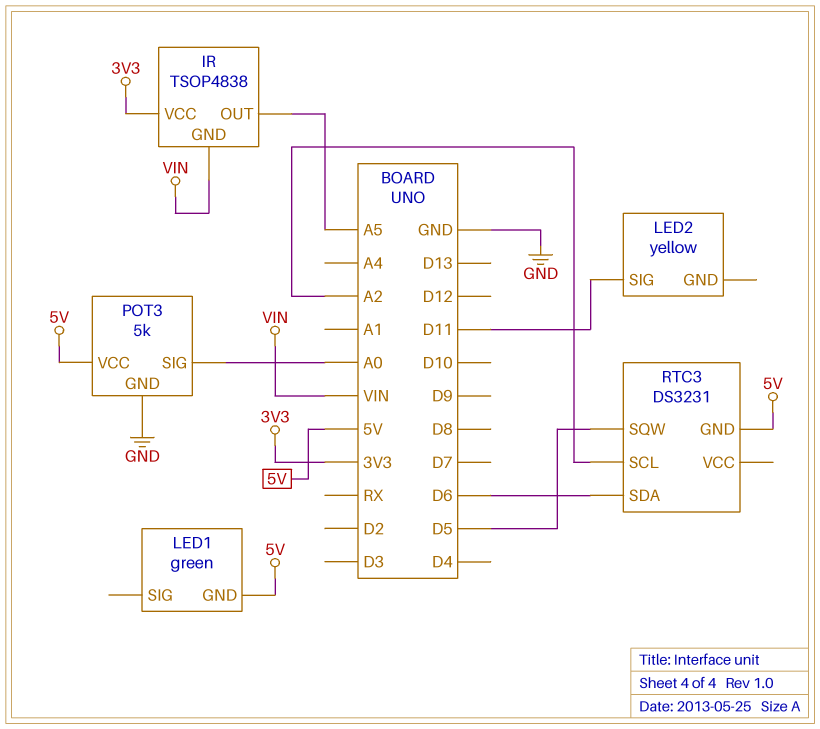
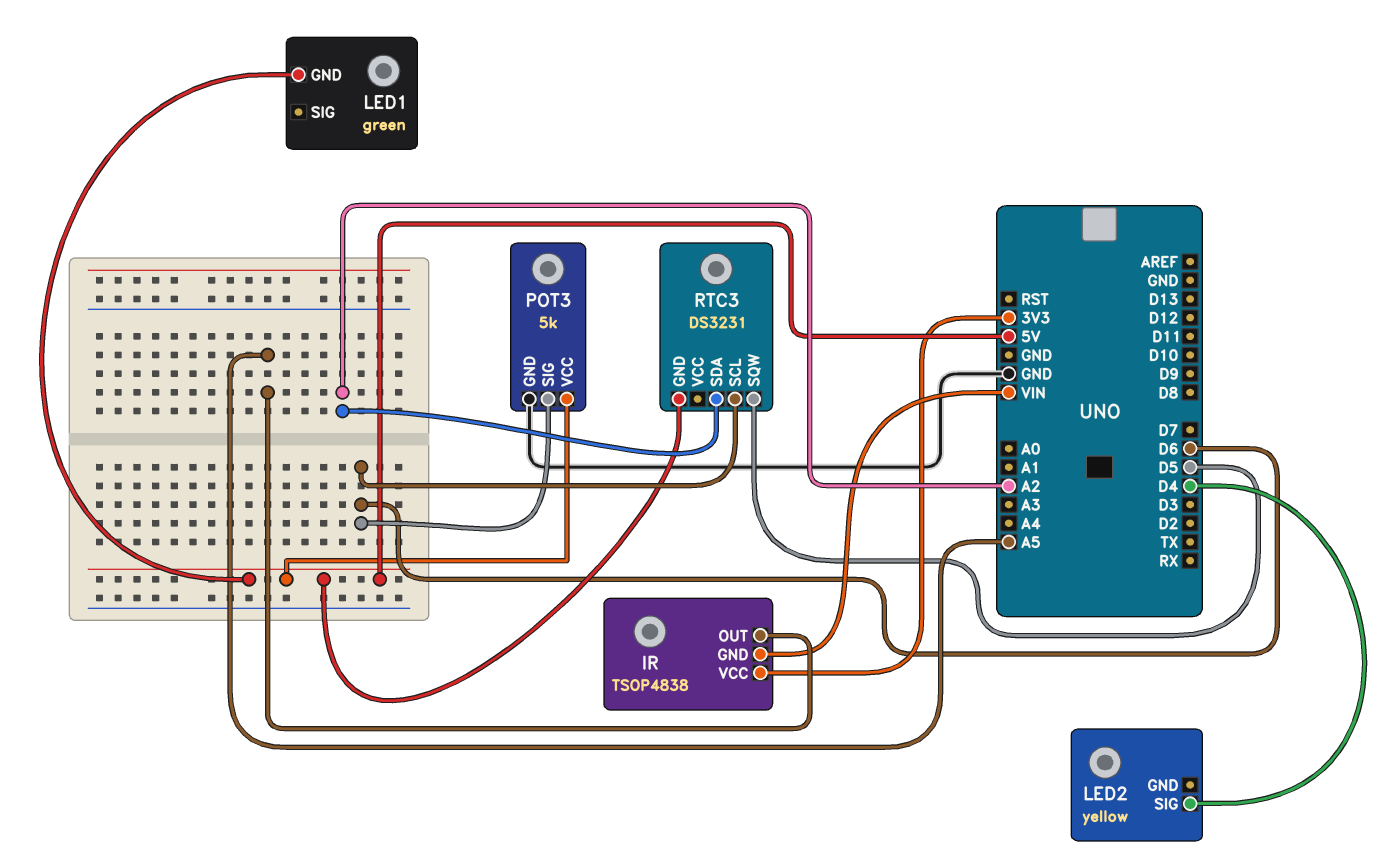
LED2 pin SIG: D11 -> D4
POT3 pin SIG: A0 -> D6
RTC3 pin SCL: A2 -> D6
RTC3 pin SDA: D6 -> A2

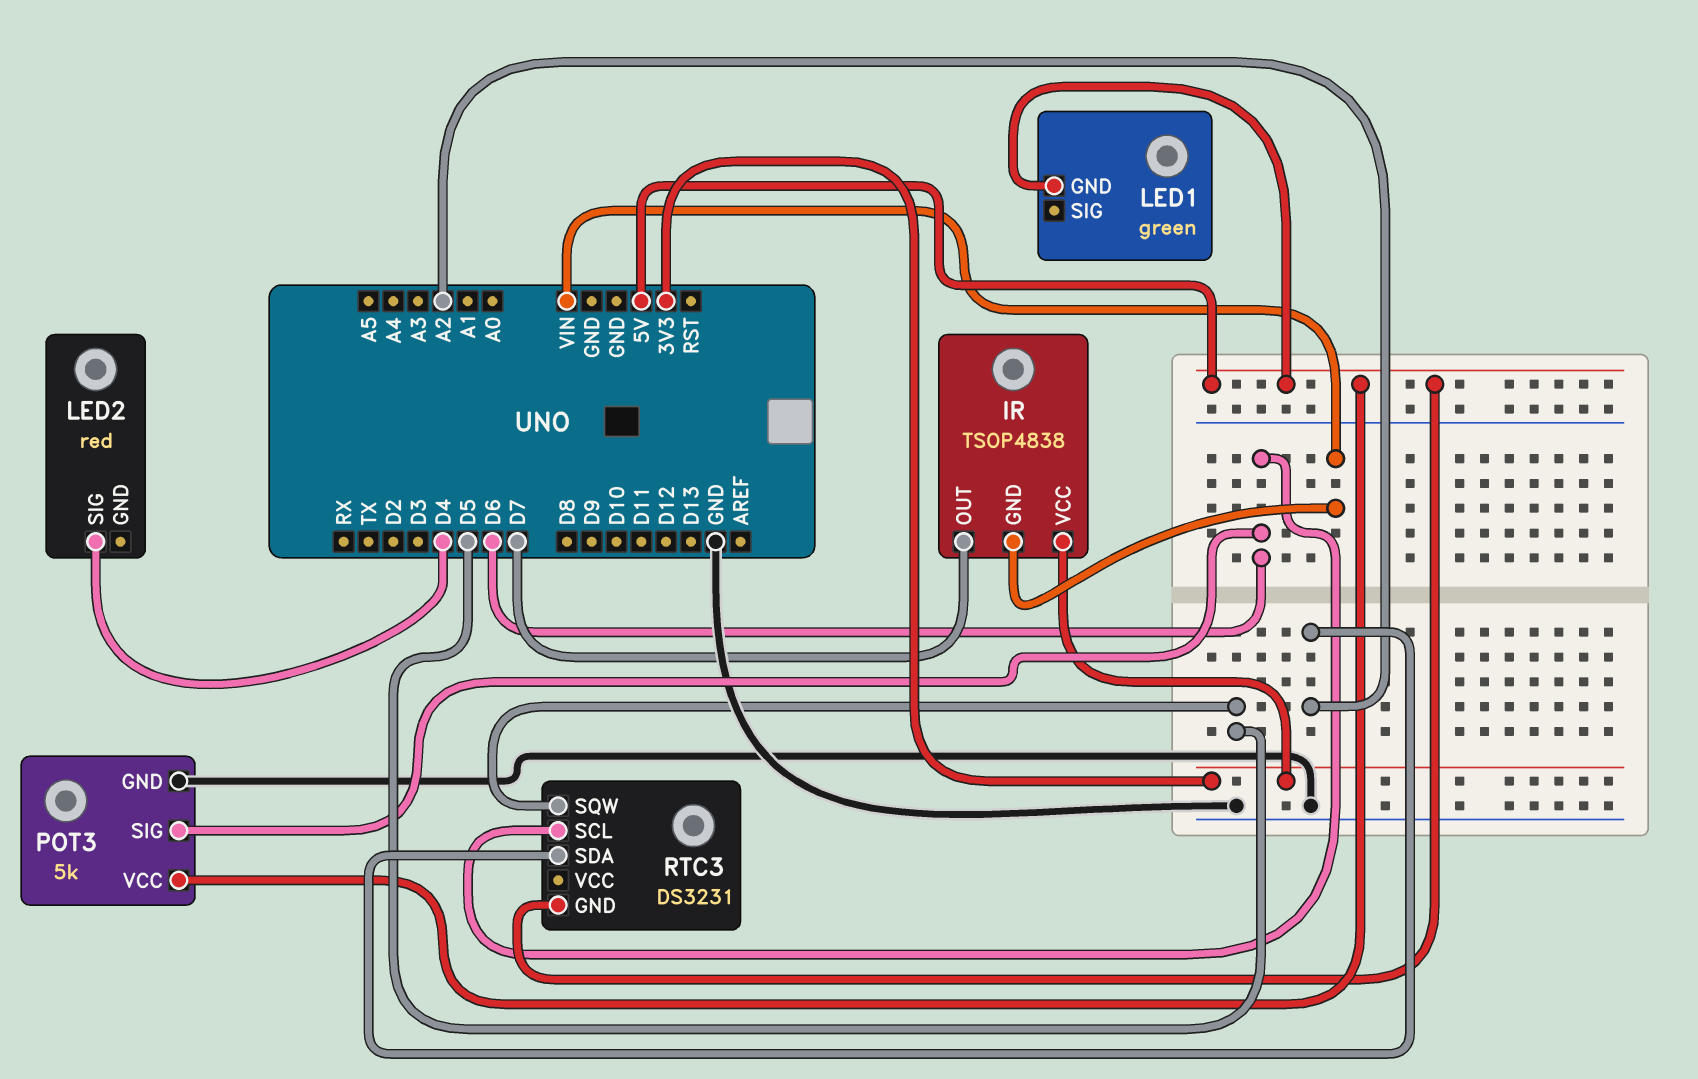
IR pin OUT: A5 -> D7
LED2: yellow -> red

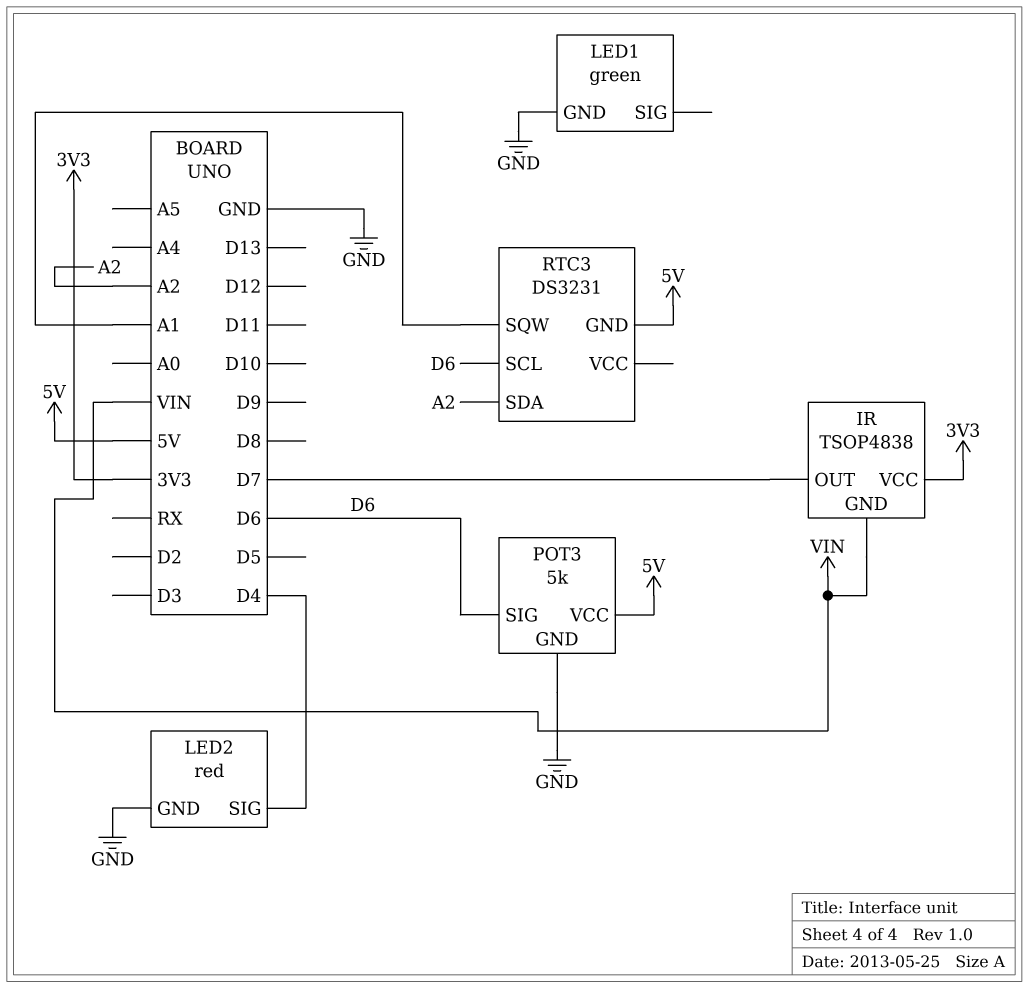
LED1 pin GND: 5V -> GND
LED2 pin GND: none -> GND
RTC3 pin SQW: D5 -> A1

